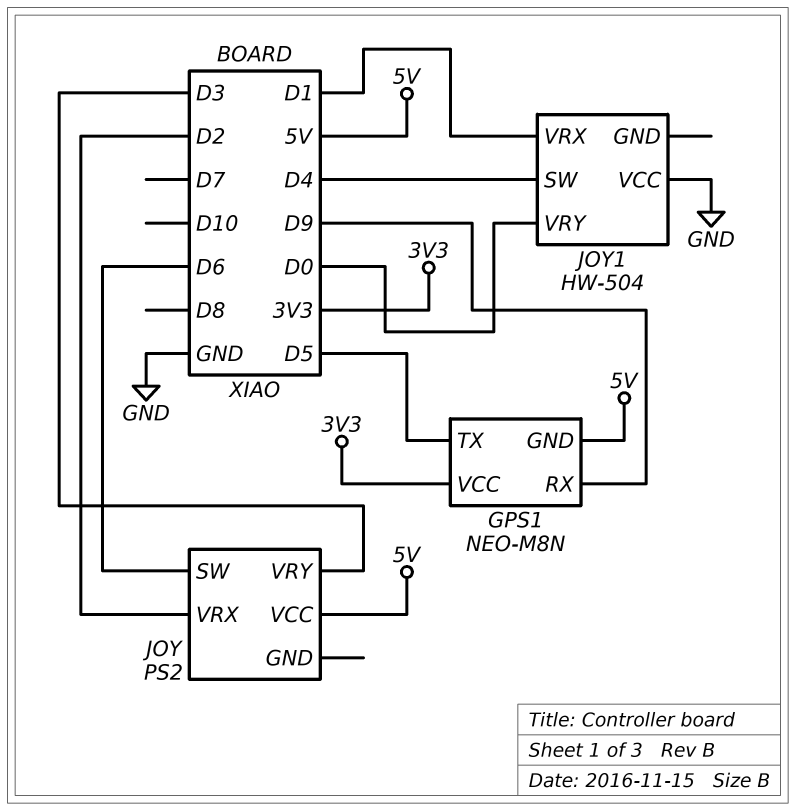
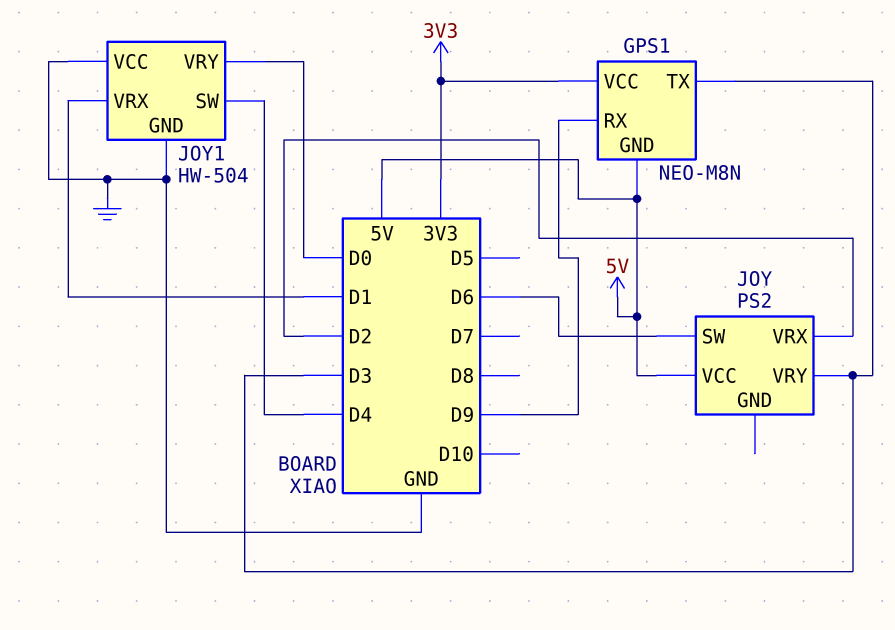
GPS1 pin TX: D5 -> D3
JOY1 pin GND: none -> GND

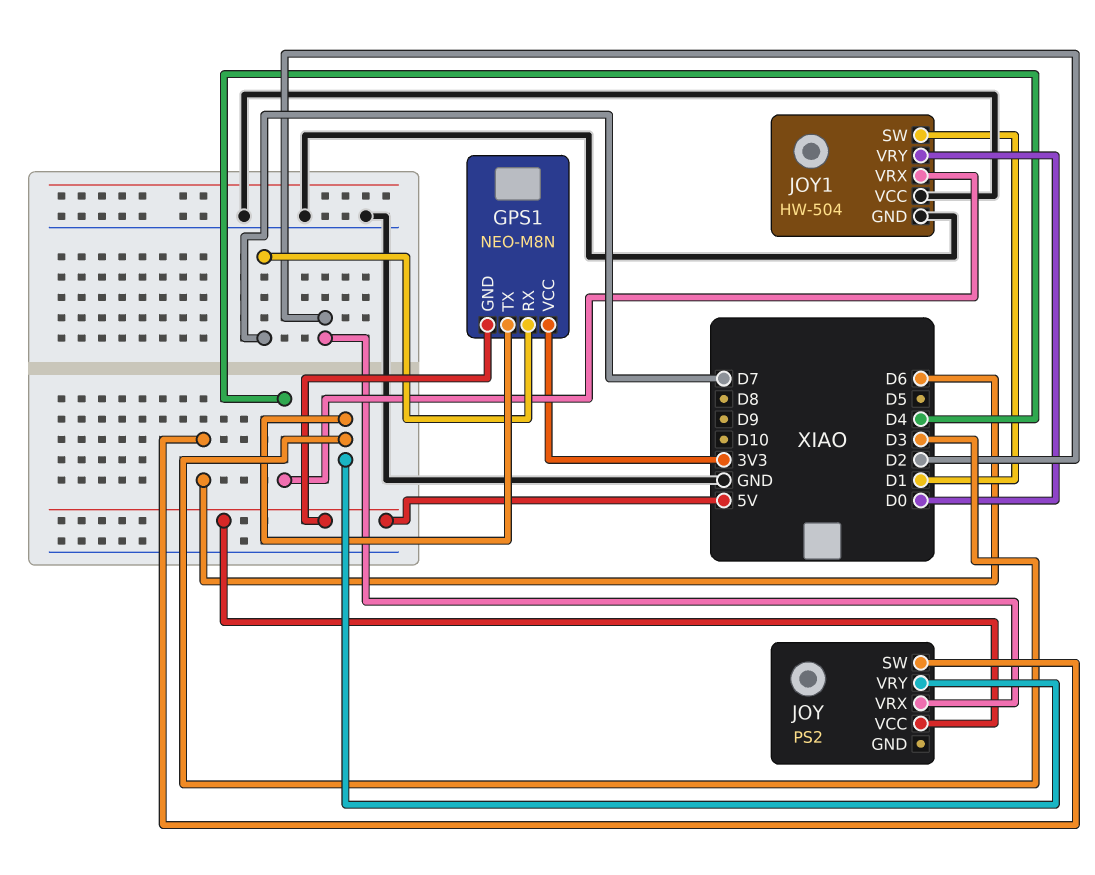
GPS1 pin RX: D9 -> D7
JOY1 pin SW: D4 -> D1
JOY1 pin VRX: D1 -> D4

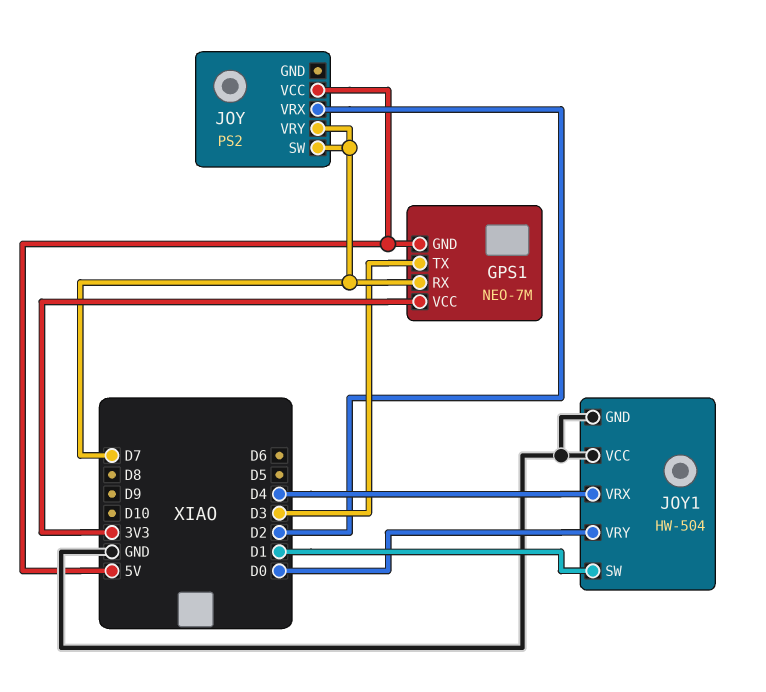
GPS1: NEO-M8N -> NEO-7M
JOY pin SW: D6 -> D7
JOY pin VRY: D3 -> D7

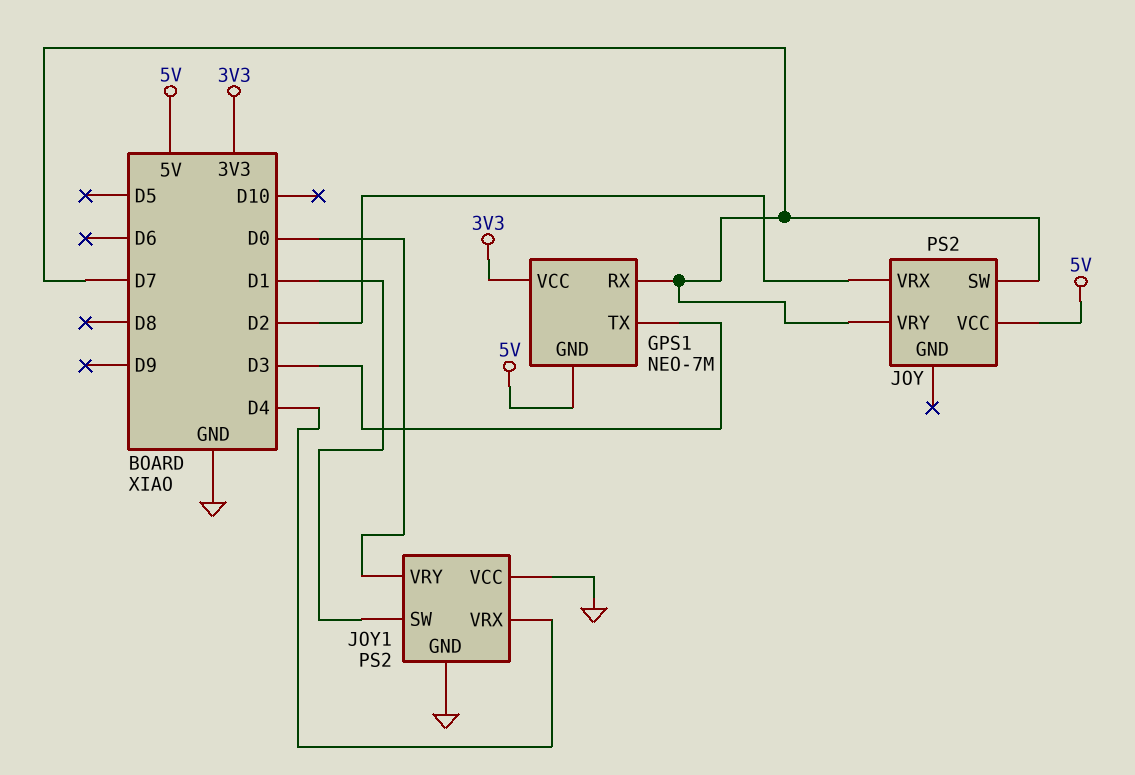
JOY1: HW-504 -> PS2

